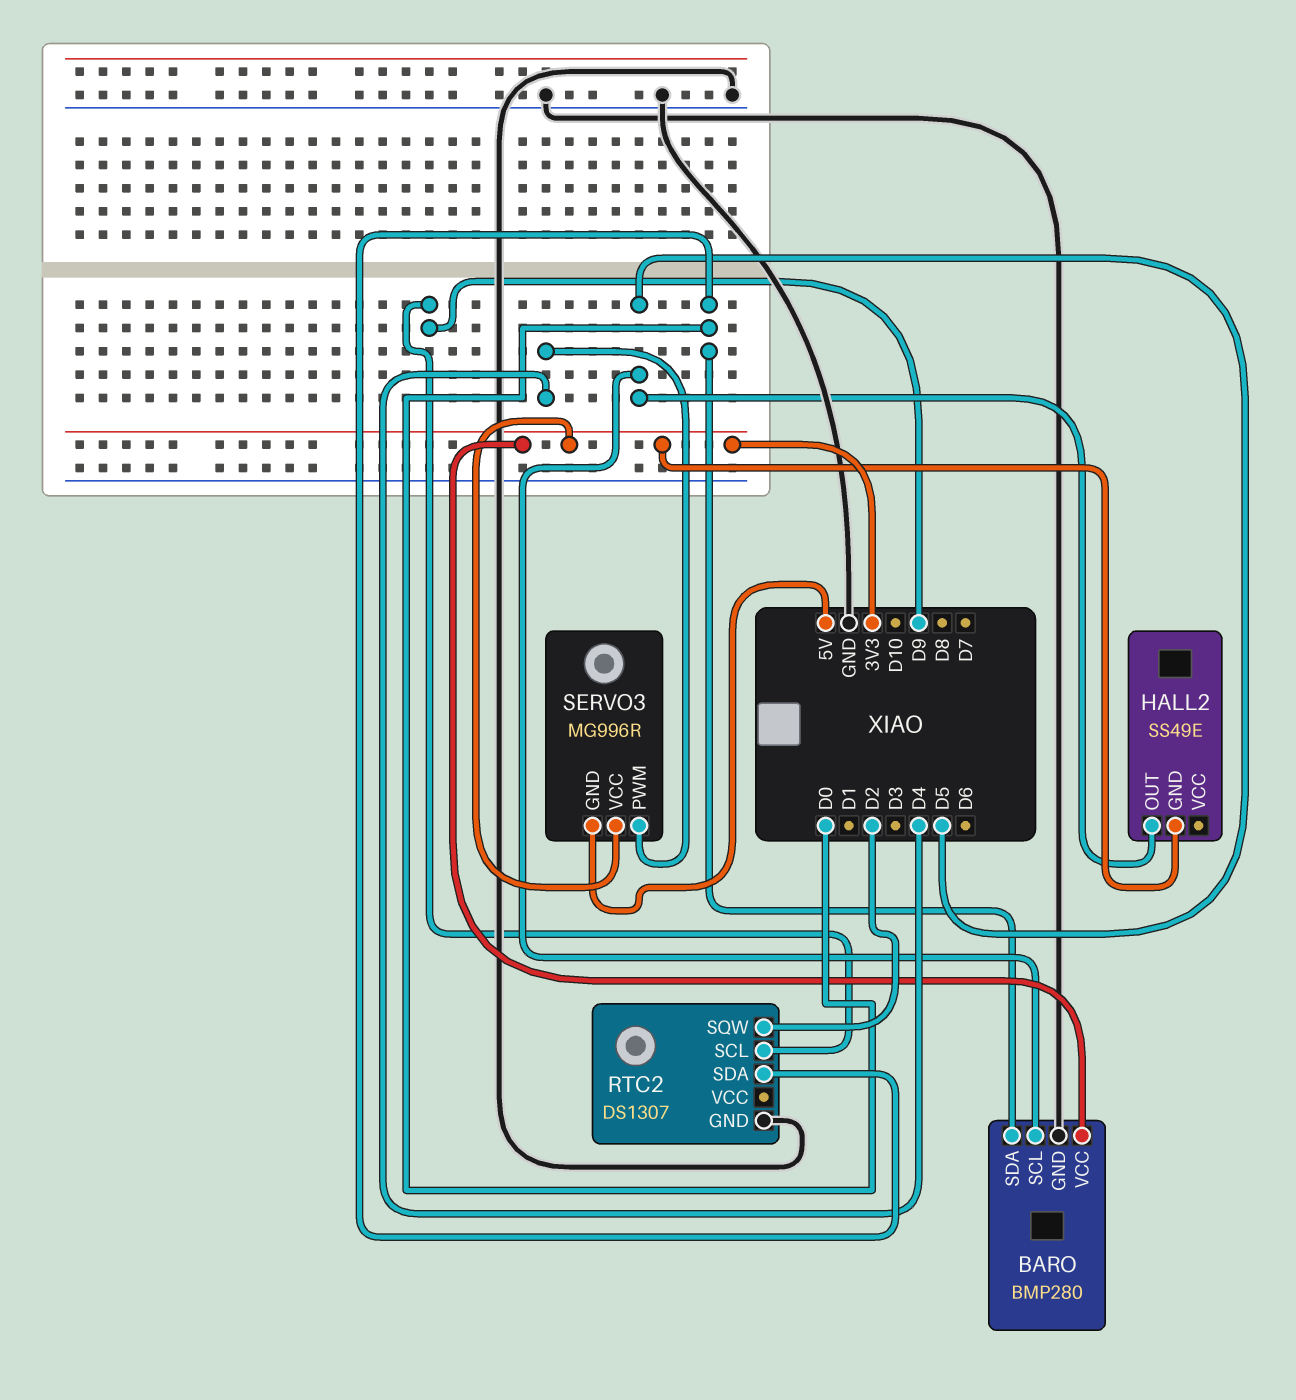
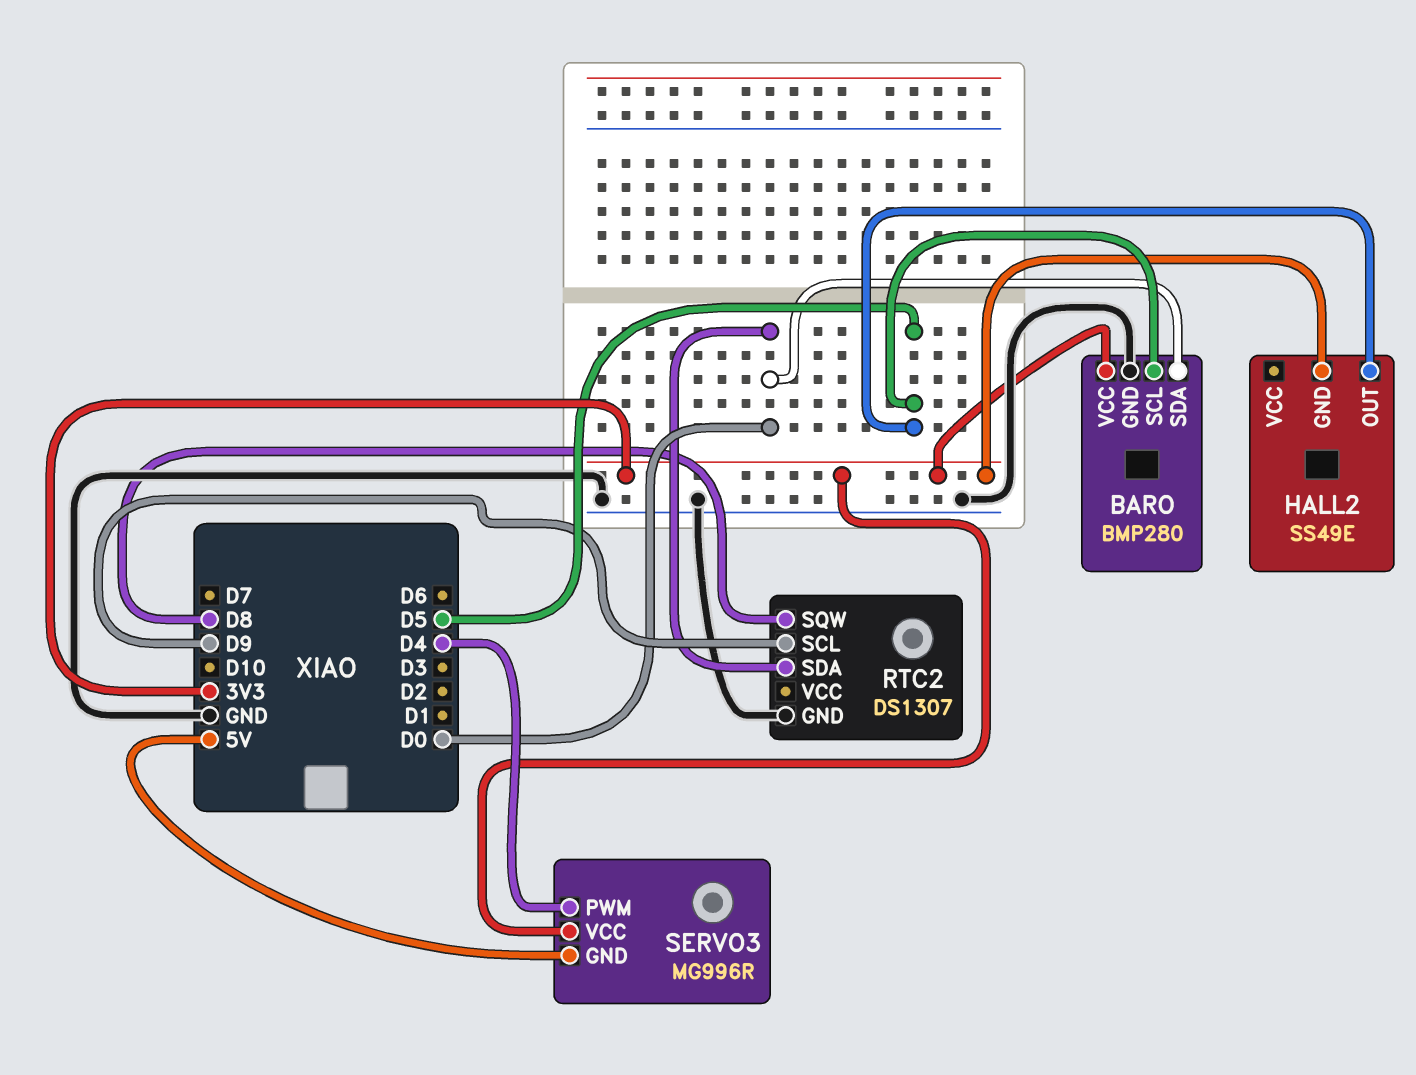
RTC2 pin SQW: D2 -> D8

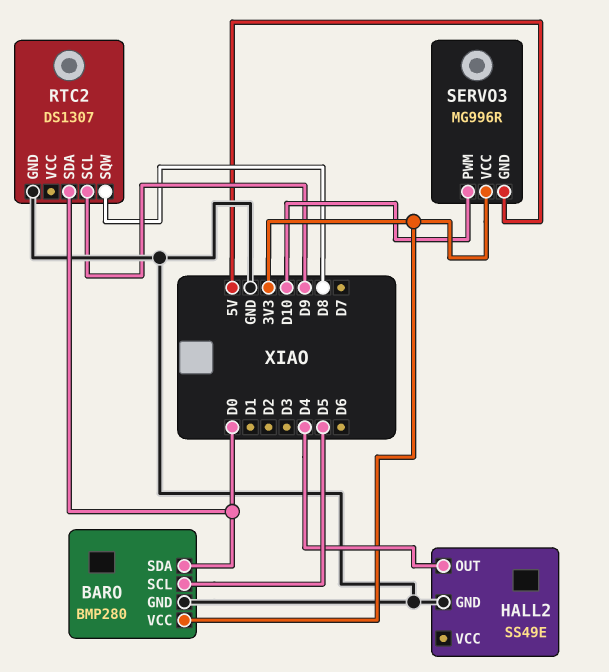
HALL2 pin GND: 3V3 -> GND
HALL2 pin OUT: D5 -> D4
SERVO3 pin PWM: D4 -> D10

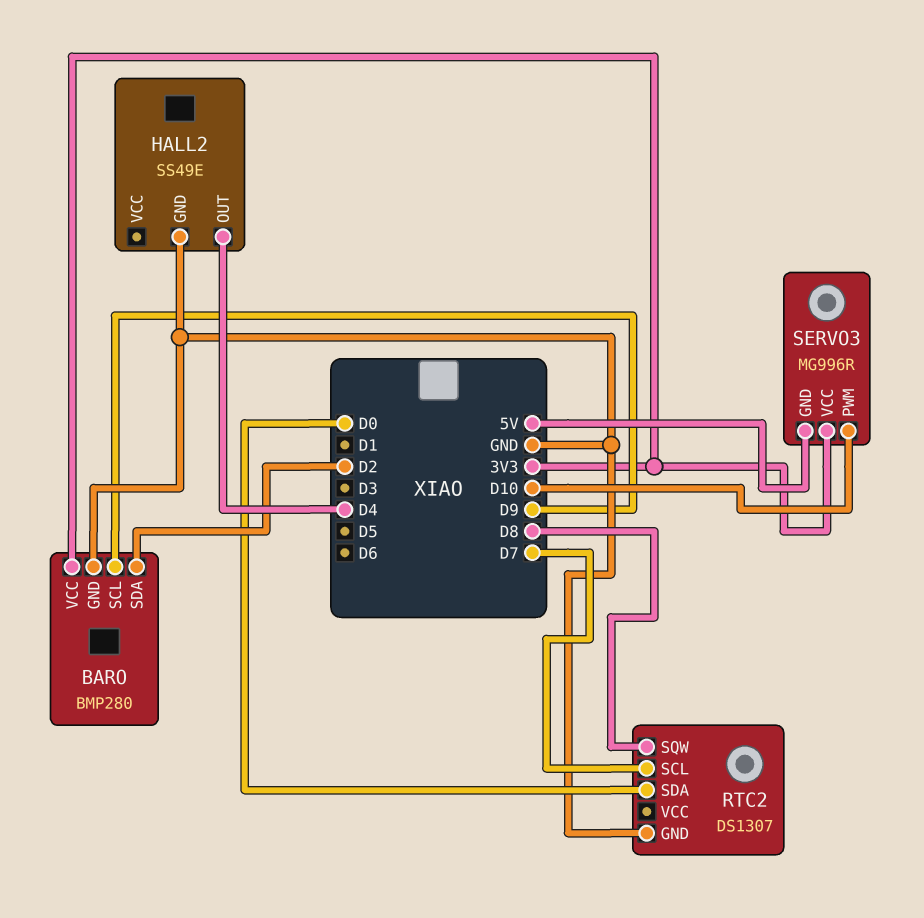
BARO pin SCL: D5 -> D9
BARO pin SDA: D0 -> D2
RTC2 pin SCL: D9 -> D7

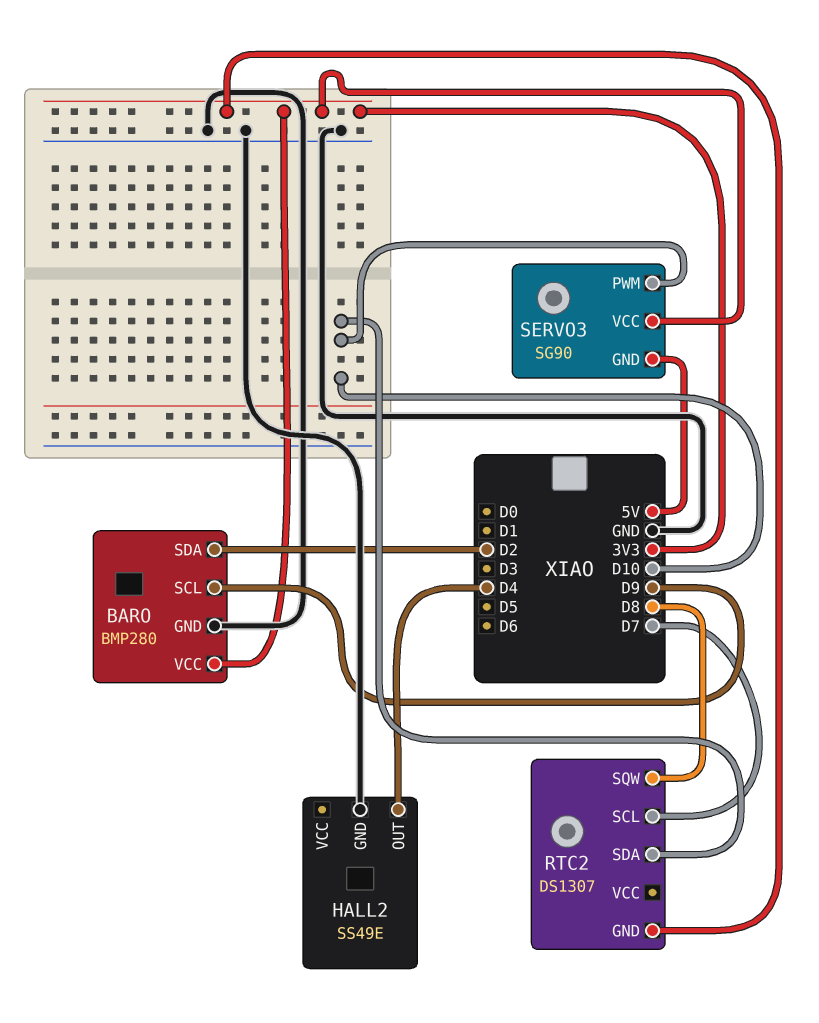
RTC2 pin GND: GND -> 3V3
RTC2 pin SDA: D0 -> D10
SERVO3: MG996R -> SG90

